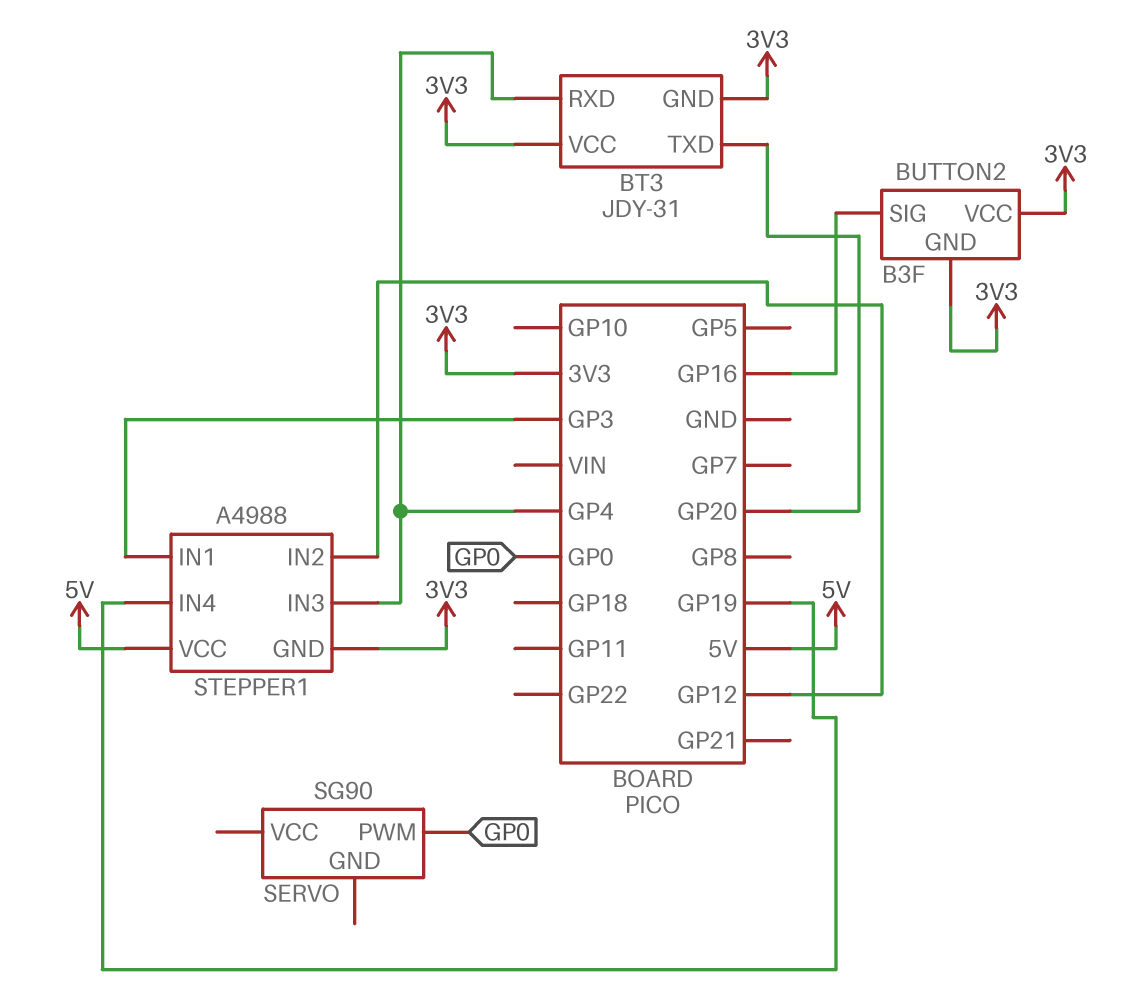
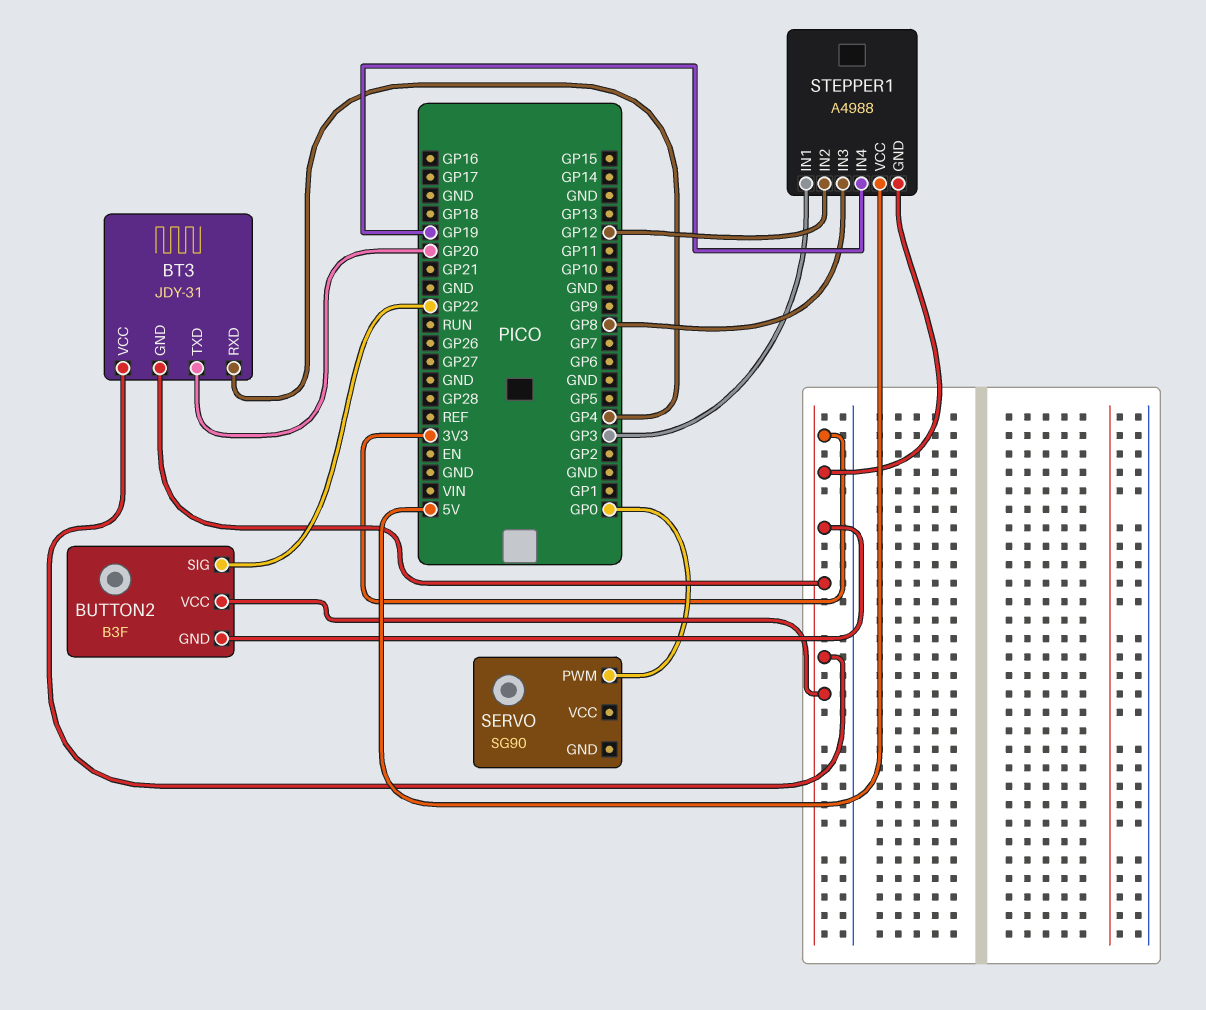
BUTTON2 pin SIG: GP16 -> GP22
STEPPER1 pin IN3: GP4 -> GP8

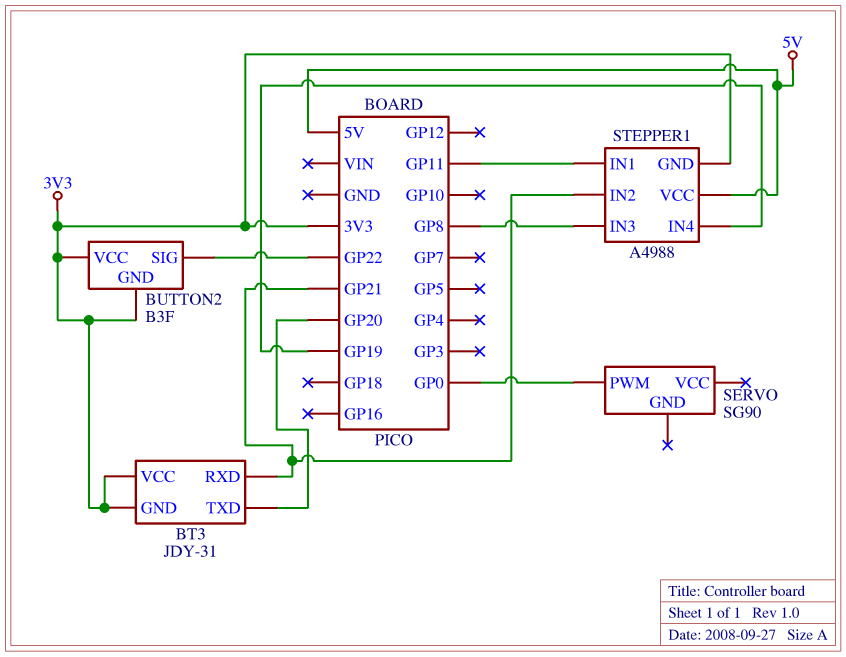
BT3 pin RXD: GP4 -> GP21
STEPPER1 pin IN1: GP3 -> GP11
STEPPER1 pin IN2: GP12 -> GP21

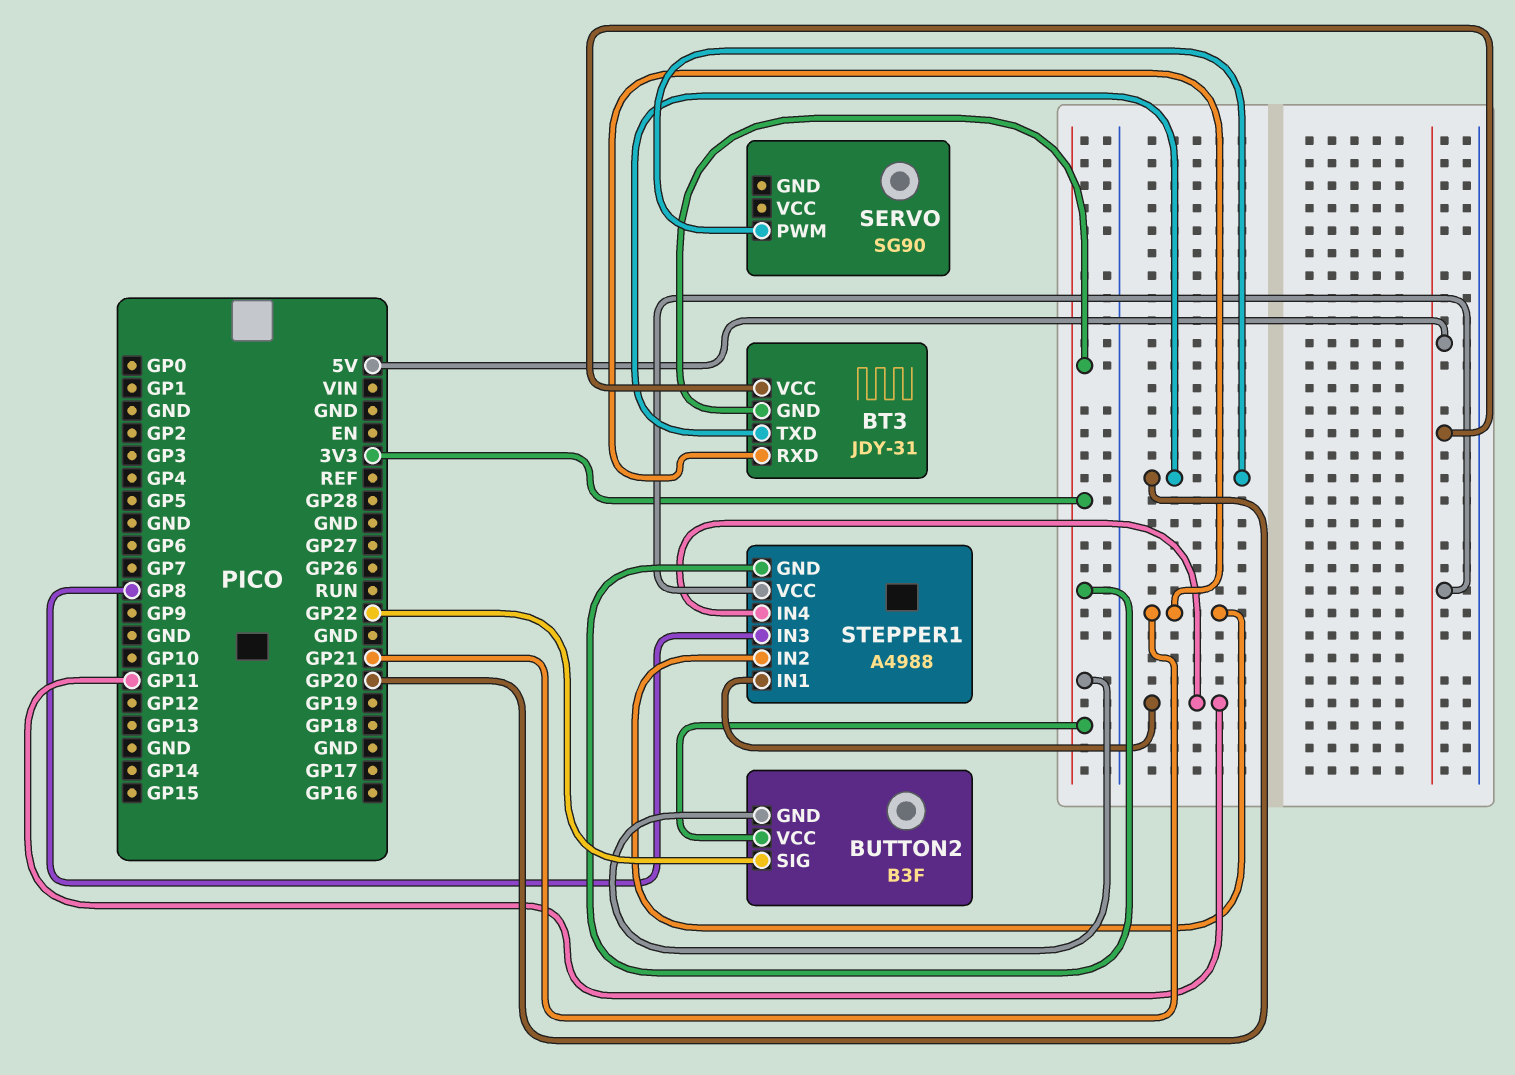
BT3 pin VCC: 3V3 -> 5V
SERVO pin PWM: GP0 -> GP20
STEPPER1 pin IN4: GP19 -> GP11

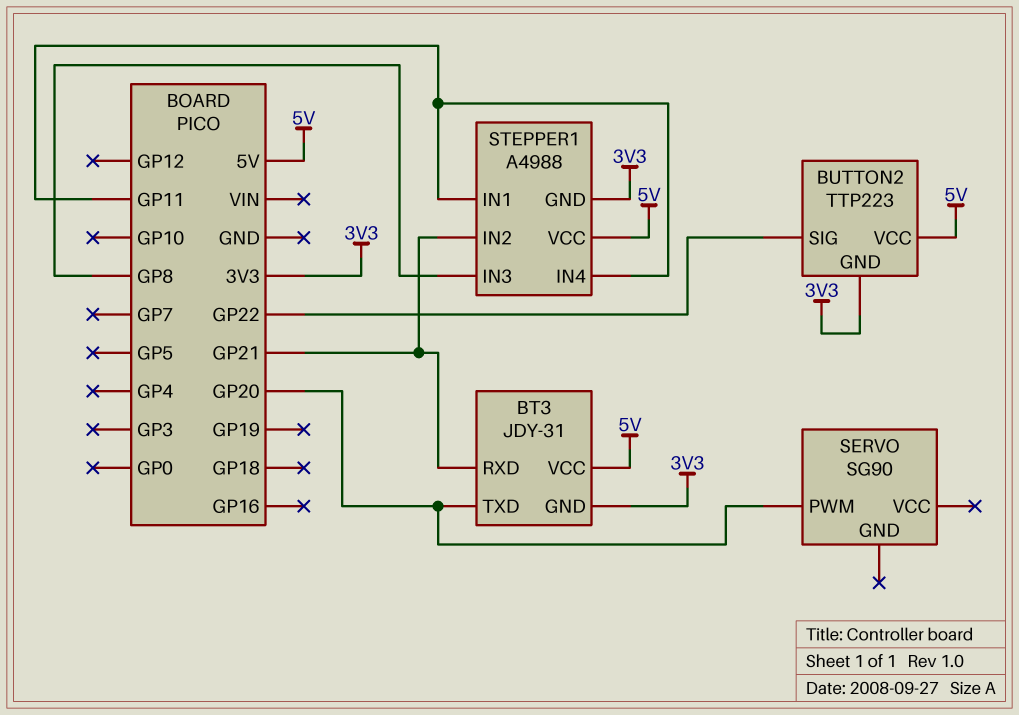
BUTTON2: B3F -> TTP223
BUTTON2 pin VCC: 3V3 -> 5V

